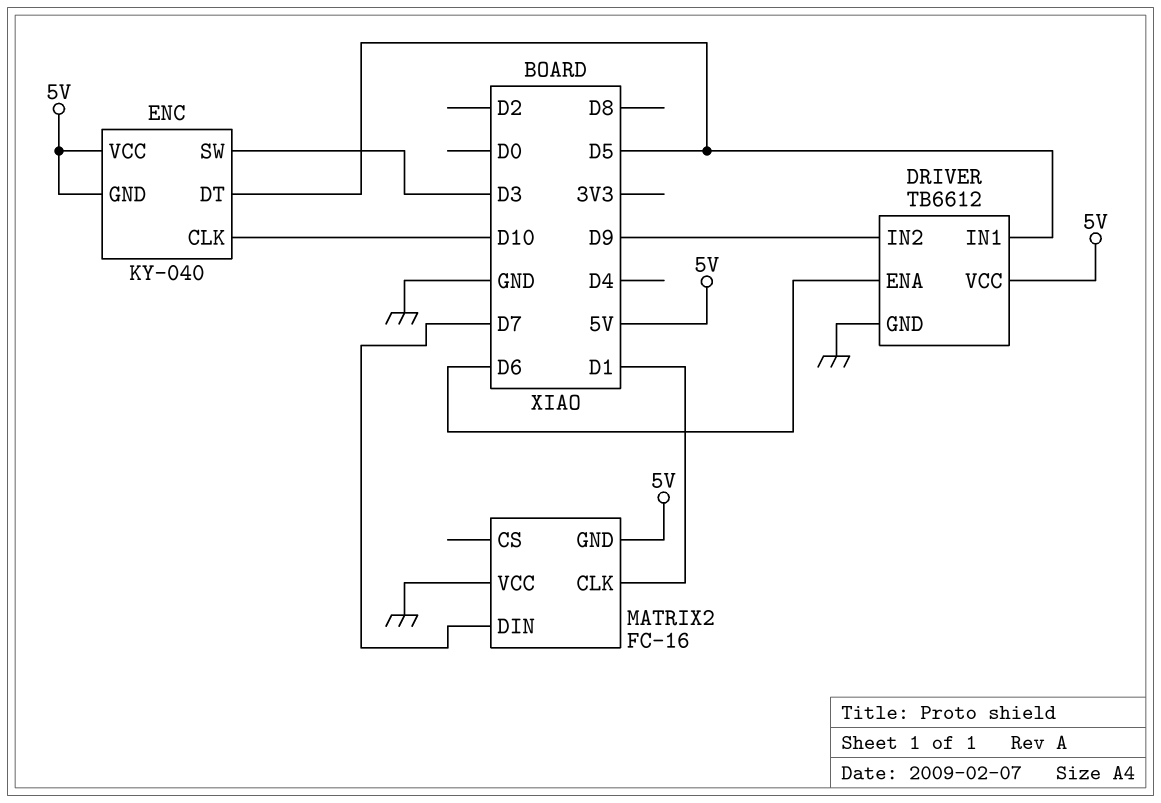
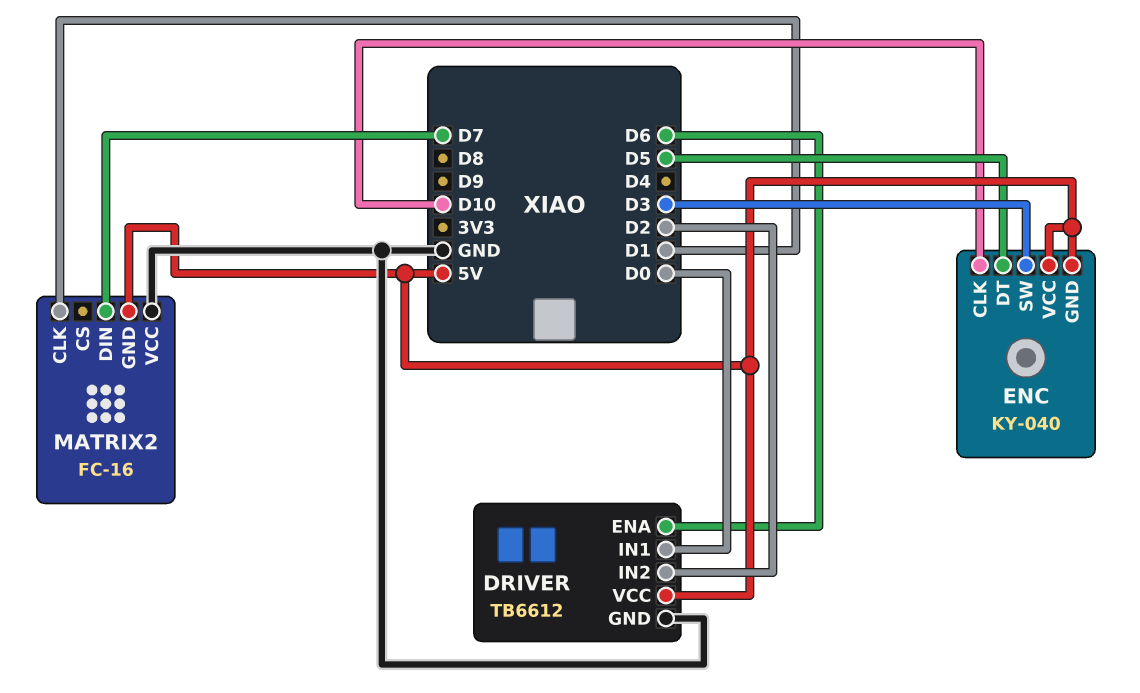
DRIVER pin IN1: D5 -> D0
DRIVER pin IN2: D9 -> D2

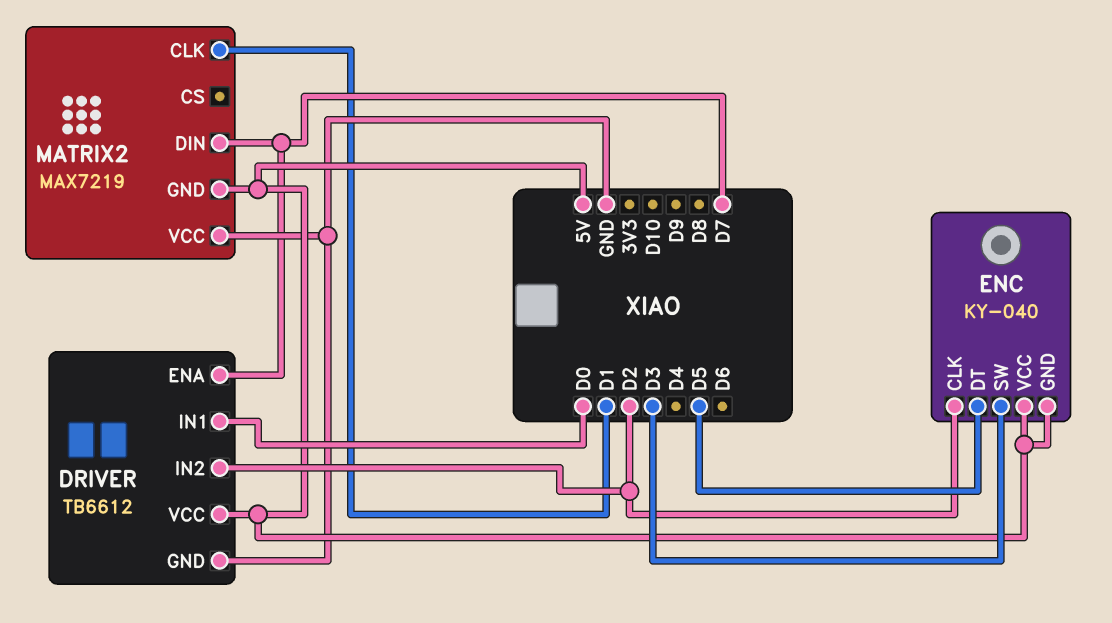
DRIVER pin ENA: D6 -> D7
ENC pin CLK: D10 -> D2
MATRIX2: FC-16 -> MAX7219

